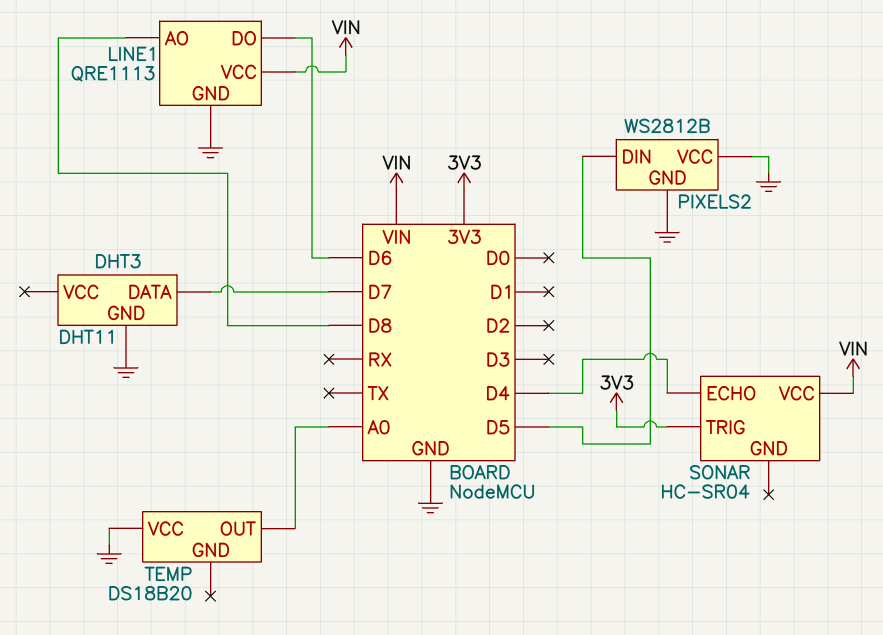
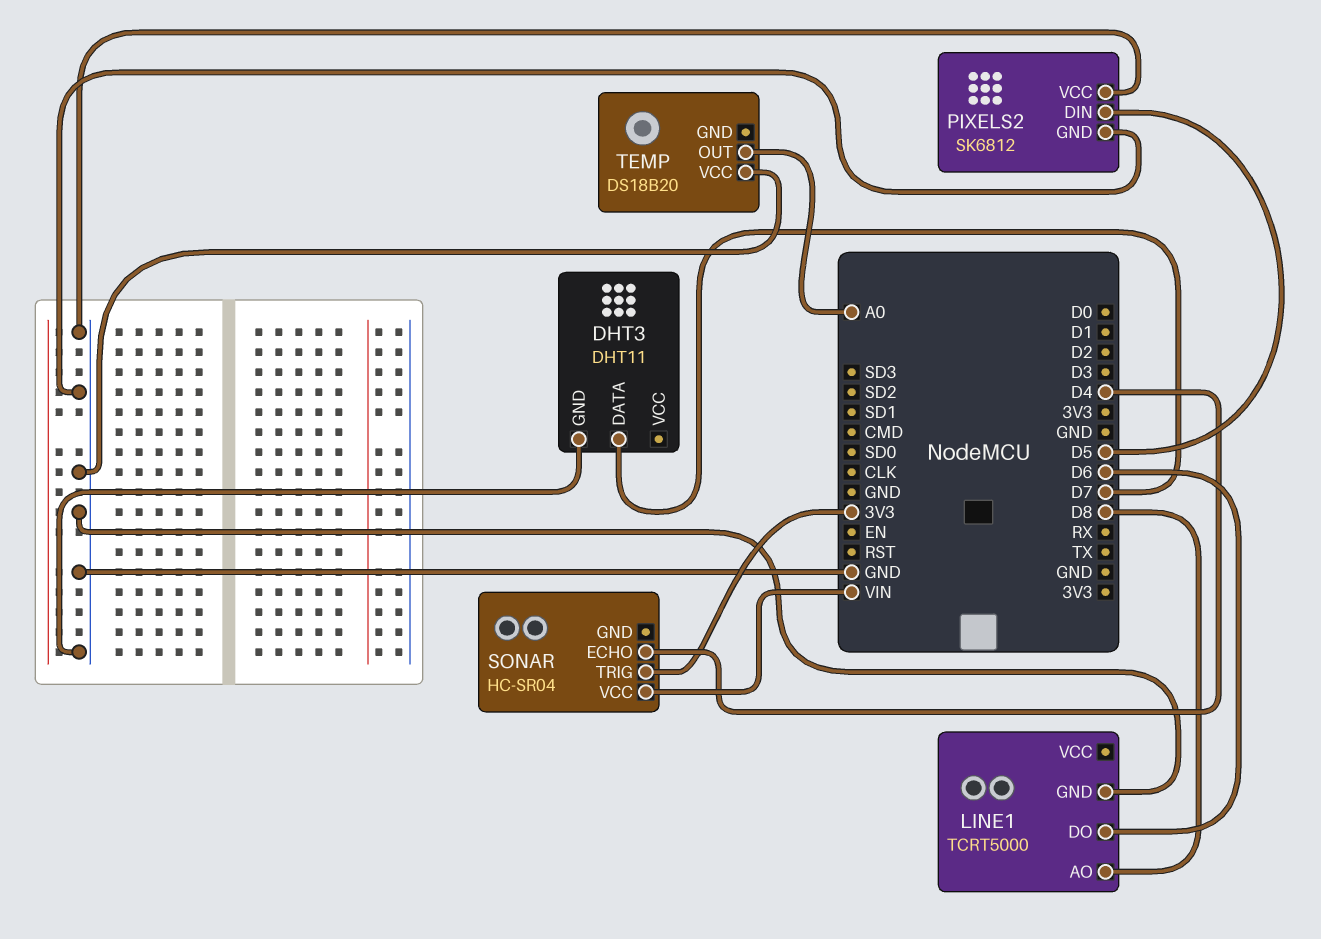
LINE1: QRE1113 -> TCRT5000
LINE1 pin VCC: VIN -> none
PIXELS2: WS2812B -> SK6812

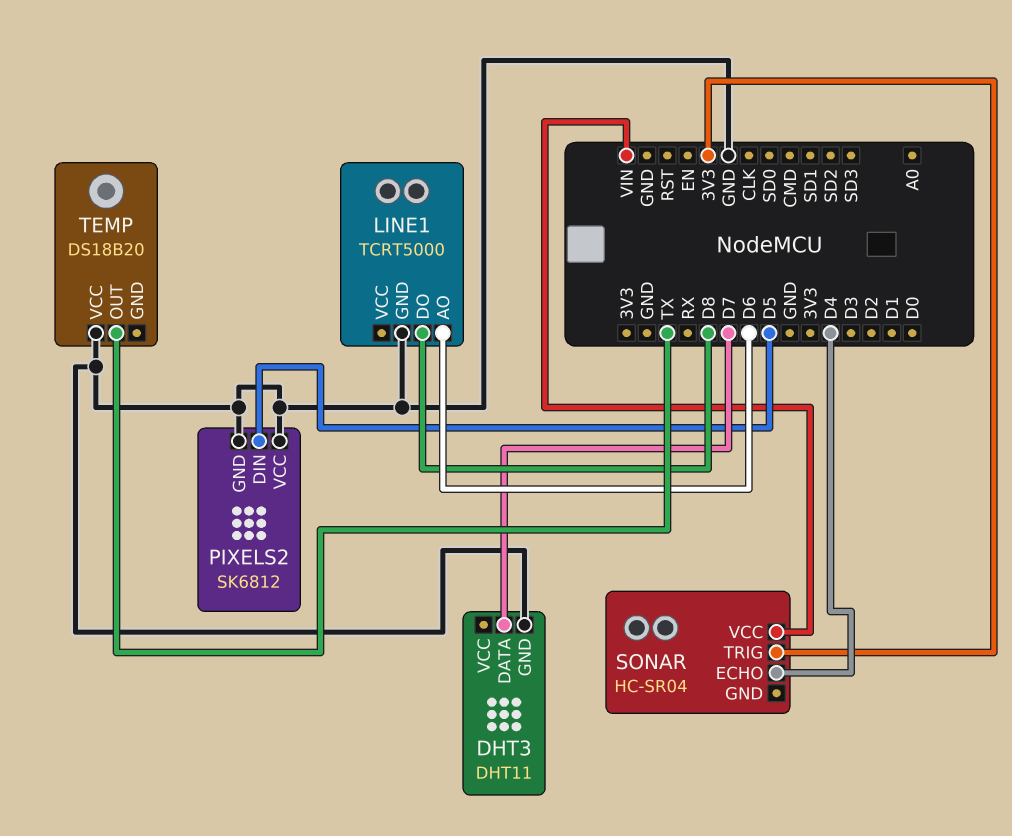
LINE1 pin AO: D8 -> D6
LINE1 pin DO: D6 -> D8
TEMP pin OUT: A0 -> TX

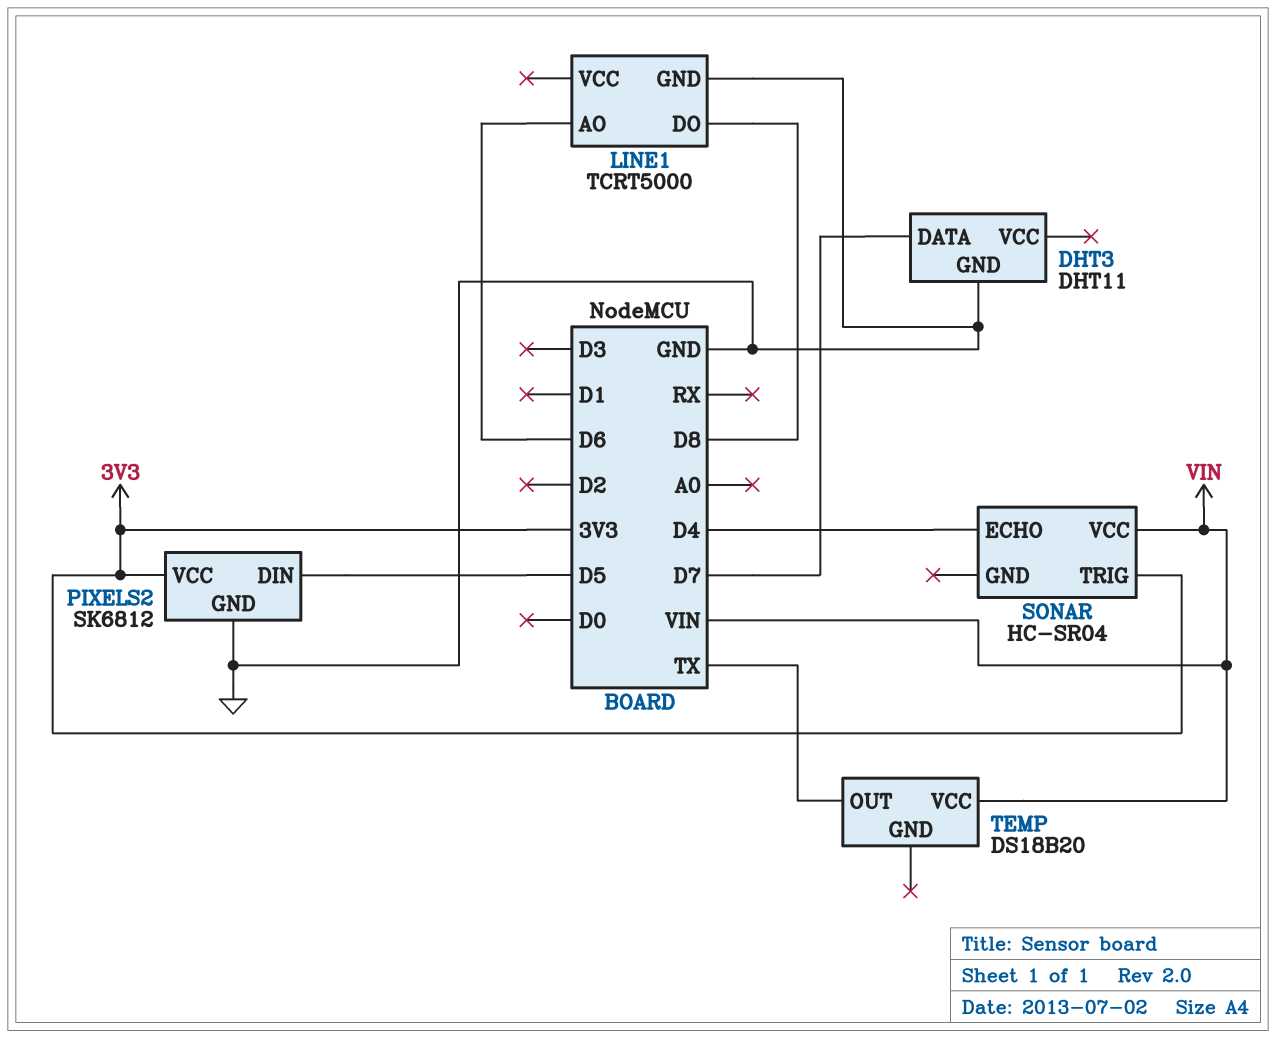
PIXELS2 pin VCC: GND -> 3V3
TEMP pin VCC: GND -> VIN

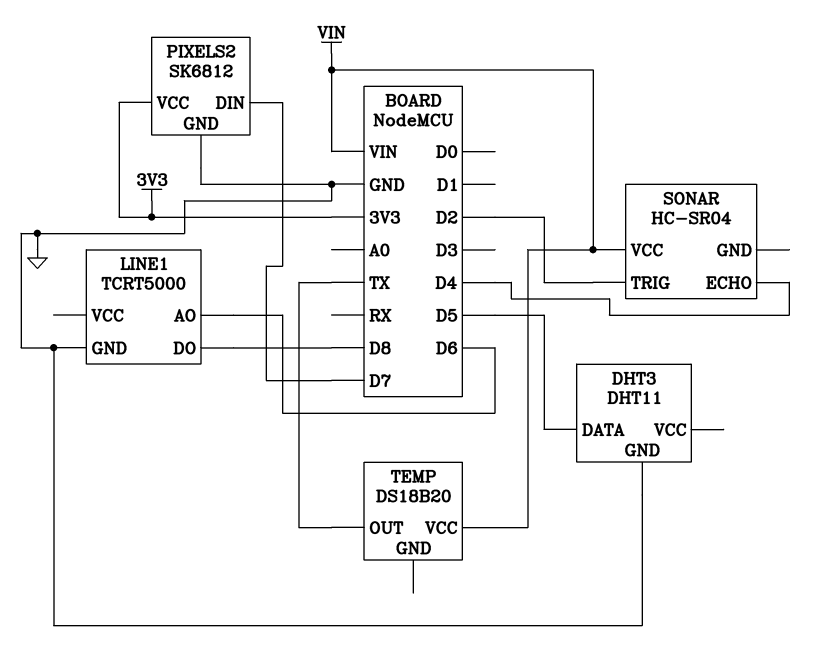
DHT3 pin DATA: D7 -> D5
PIXELS2 pin DIN: D5 -> D7
SONAR pin TRIG: 3V3 -> D2

